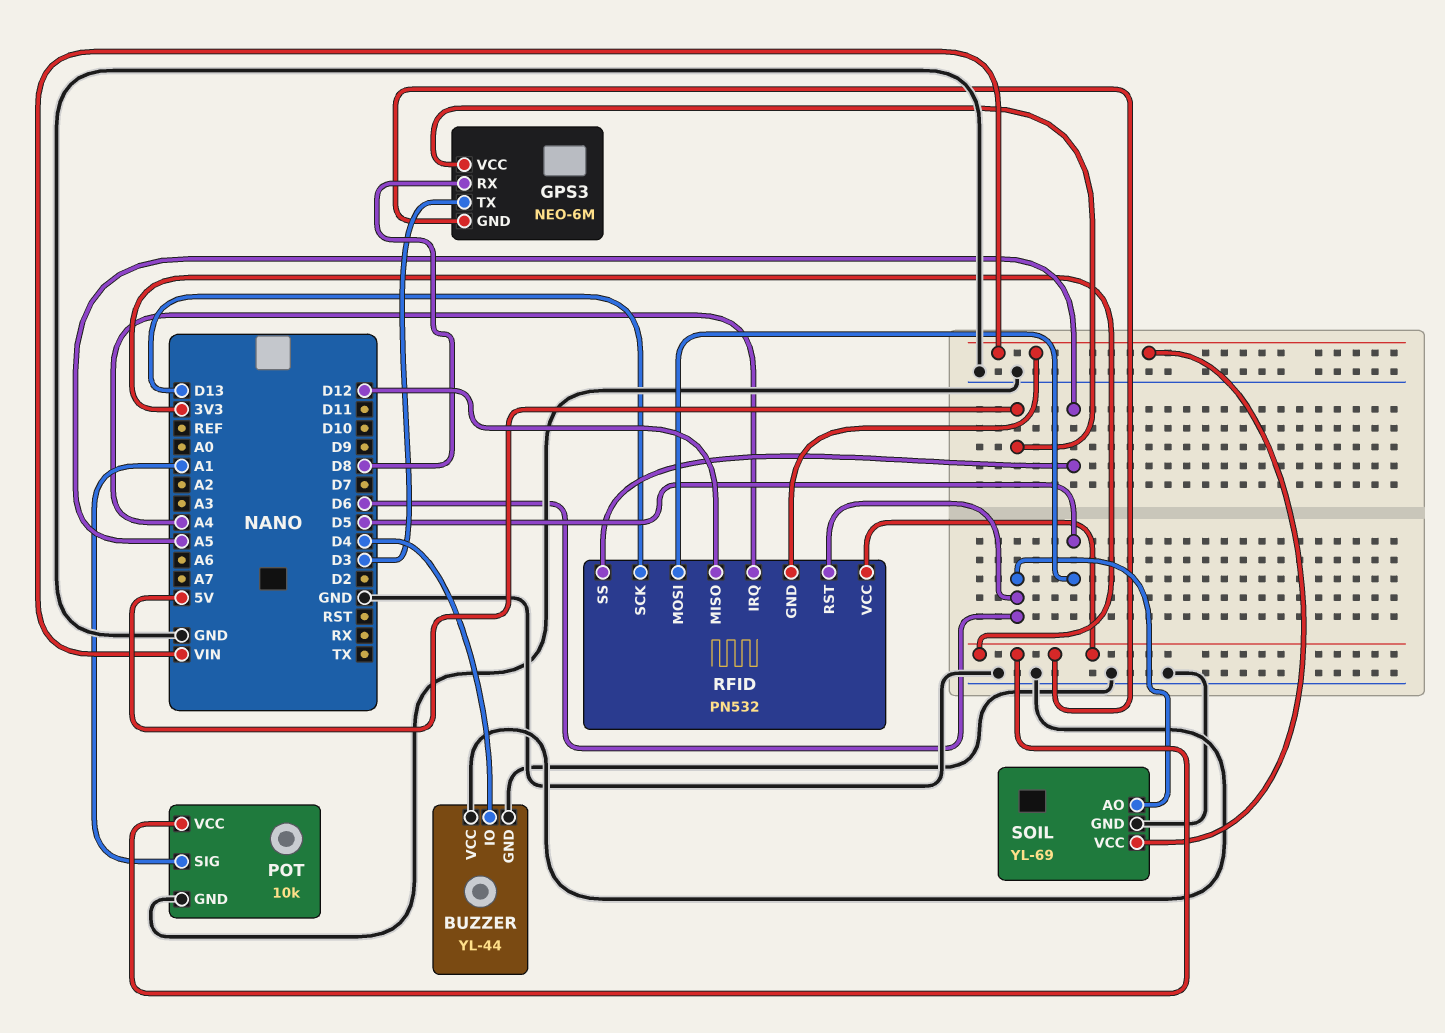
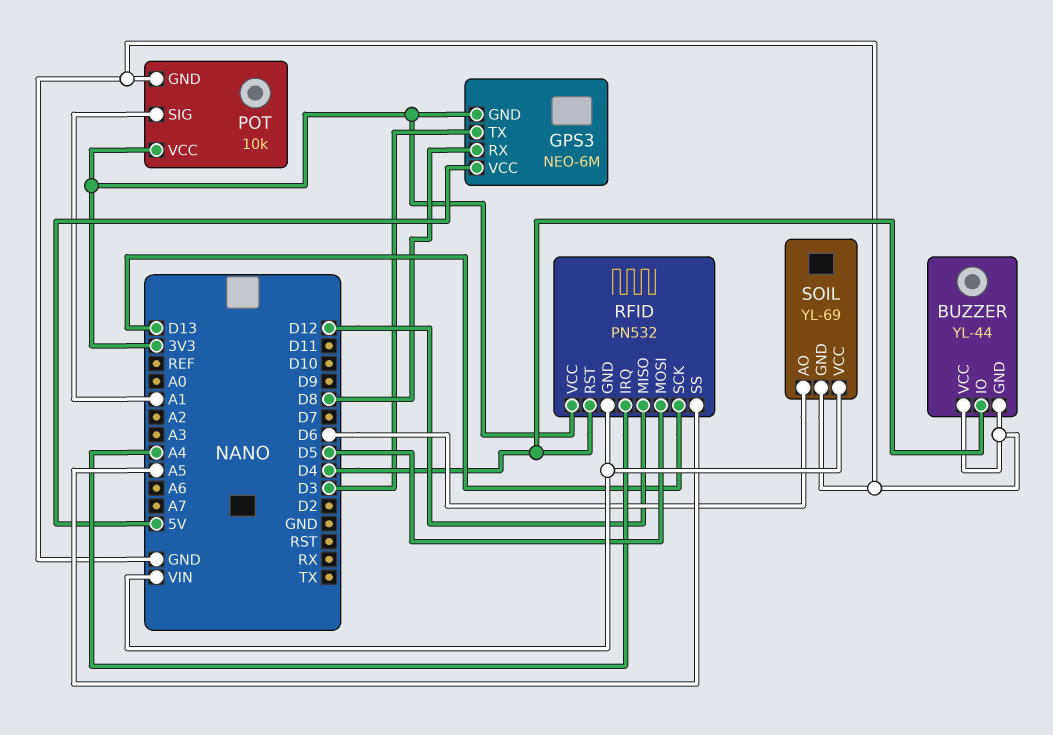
RFID pin RST: D6 -> D4

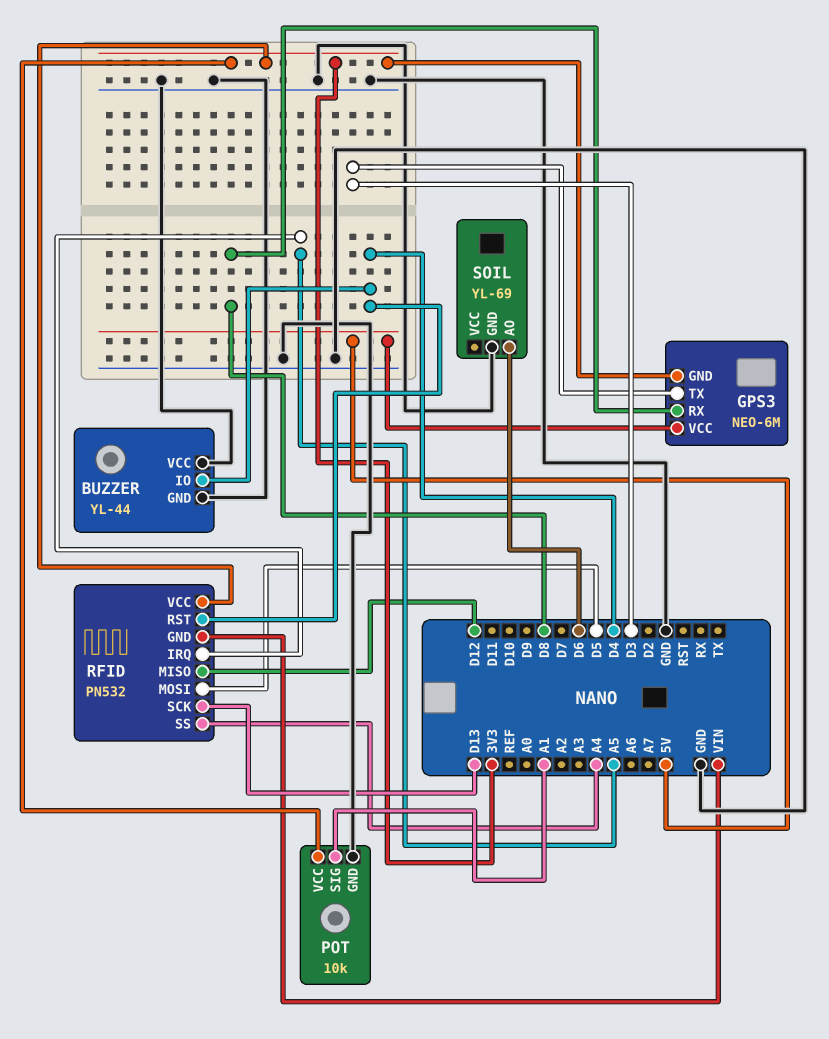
RFID pin IRQ: A4 -> A5
RFID pin SS: A5 -> A4
SOIL pin VCC: VIN -> none

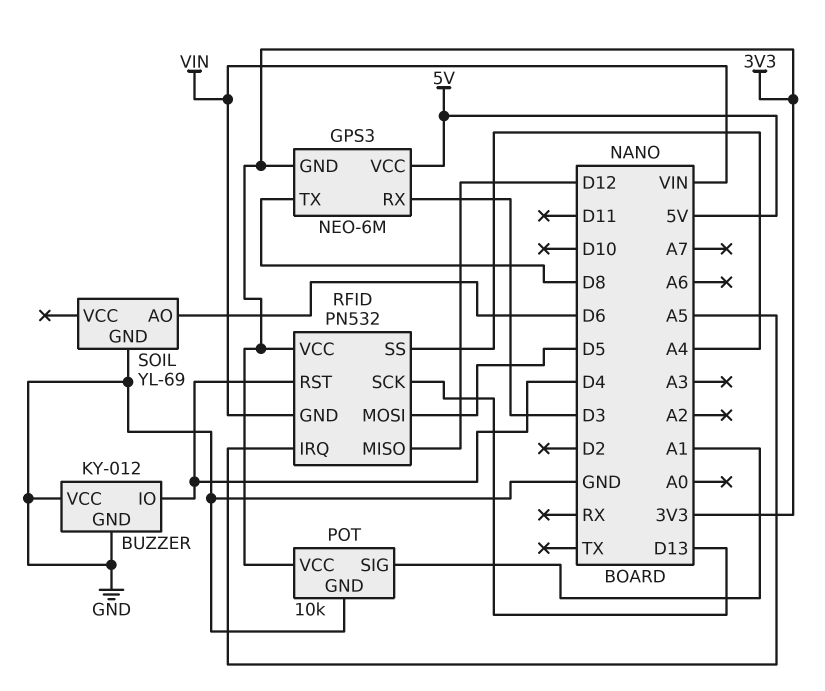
BUZZER: YL-44 -> KY-012
GPS3 pin RX: D8 -> D3
GPS3 pin TX: D3 -> D8

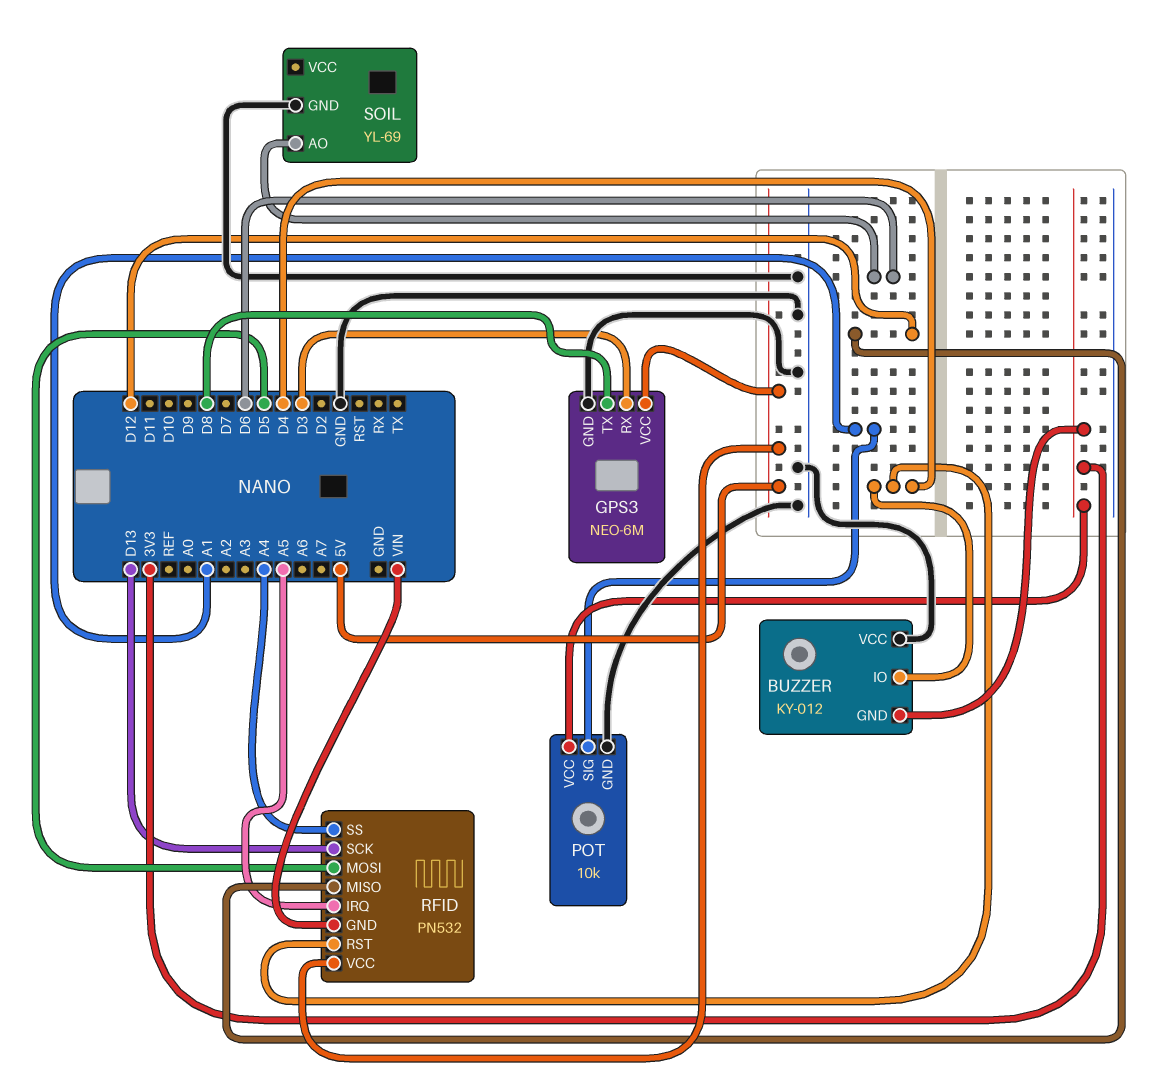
BUZZER pin GND: GND -> 3V3
GPS3 pin GND: 3V3 -> GND
RFID pin VCC: 3V3 -> 5V

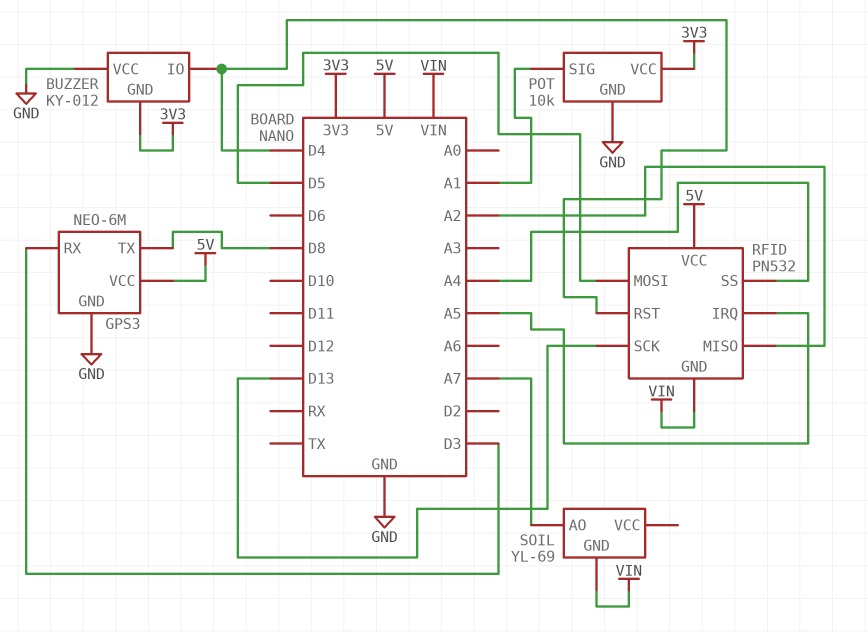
RFID pin MISO: D12 -> A2
SOIL pin AO: D6 -> A7
SOIL pin GND: GND -> VIN

